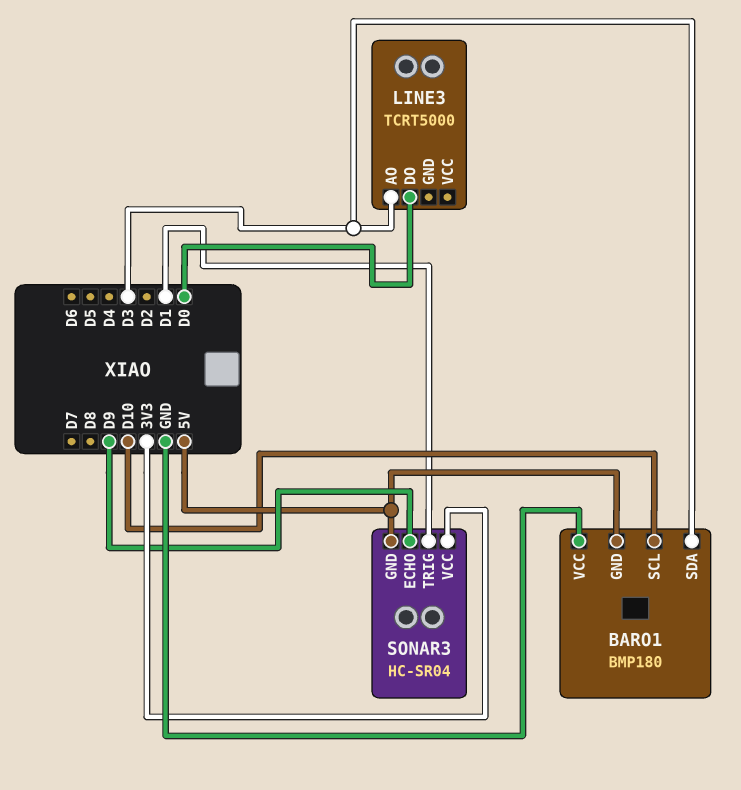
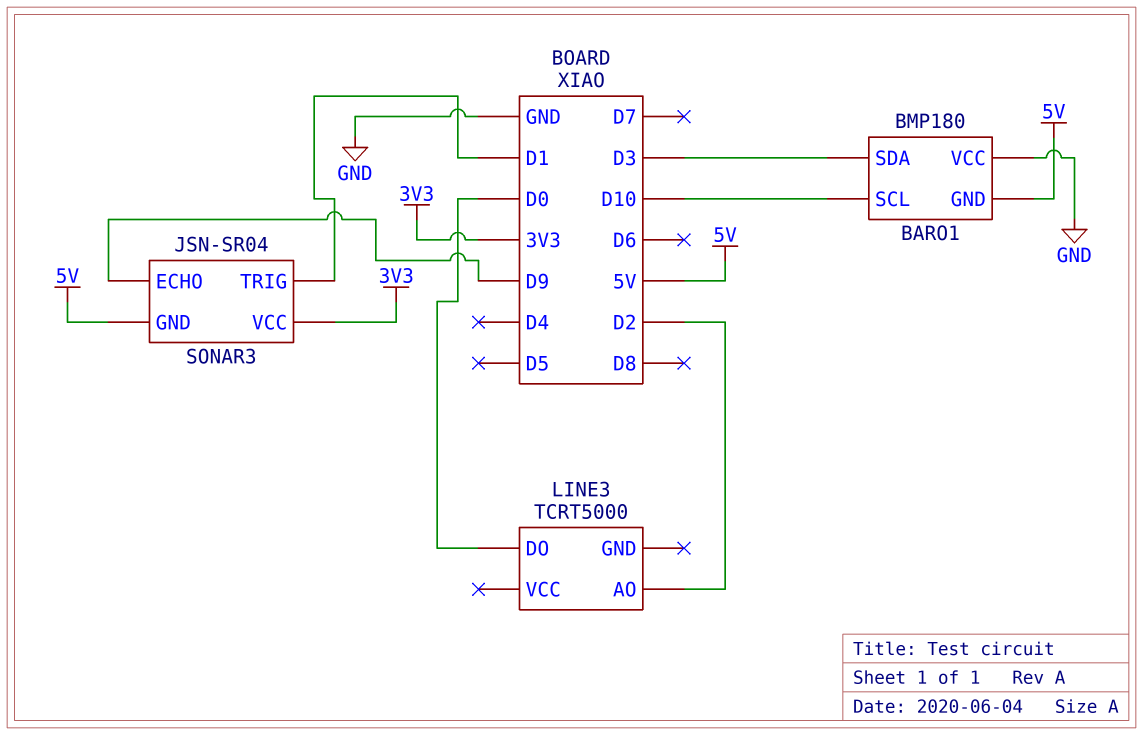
LINE3 pin AO: D3 -> D2
SONAR3: HC-SR04 -> JSN-SR04

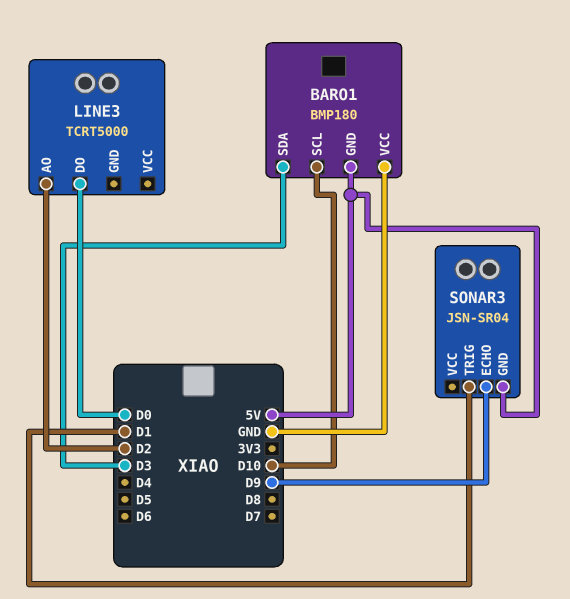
SONAR3 pin VCC: 3V3 -> none

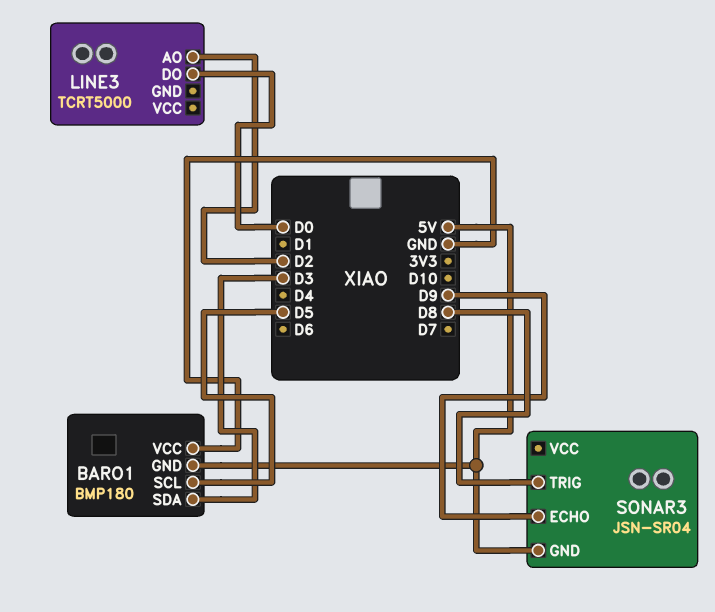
BARO1 pin SCL: D10 -> D5
SONAR3 pin TRIG: D1 -> D8

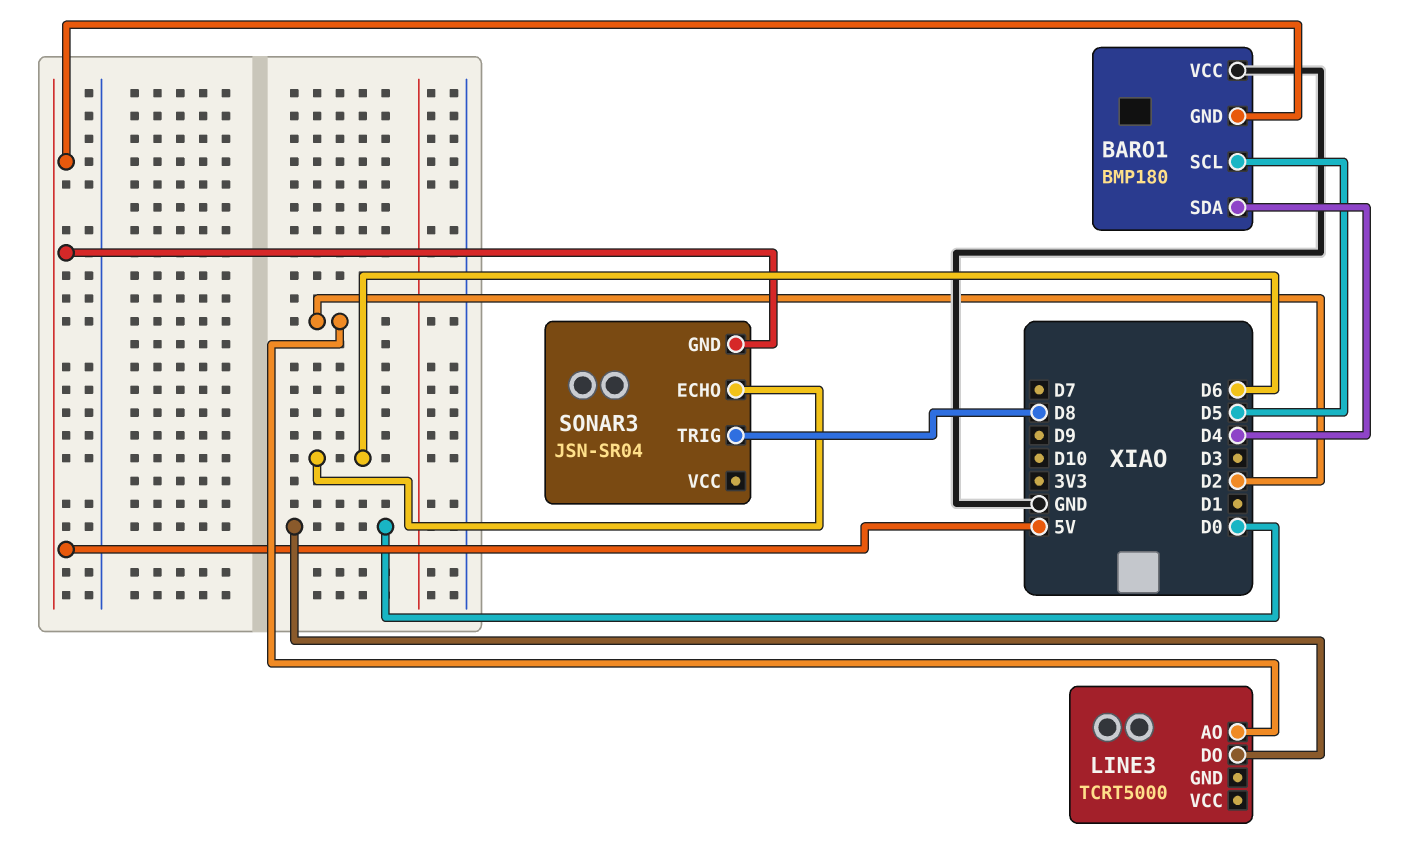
BARO1 pin SDA: D3 -> D4
SONAR3 pin ECHO: D9 -> D6

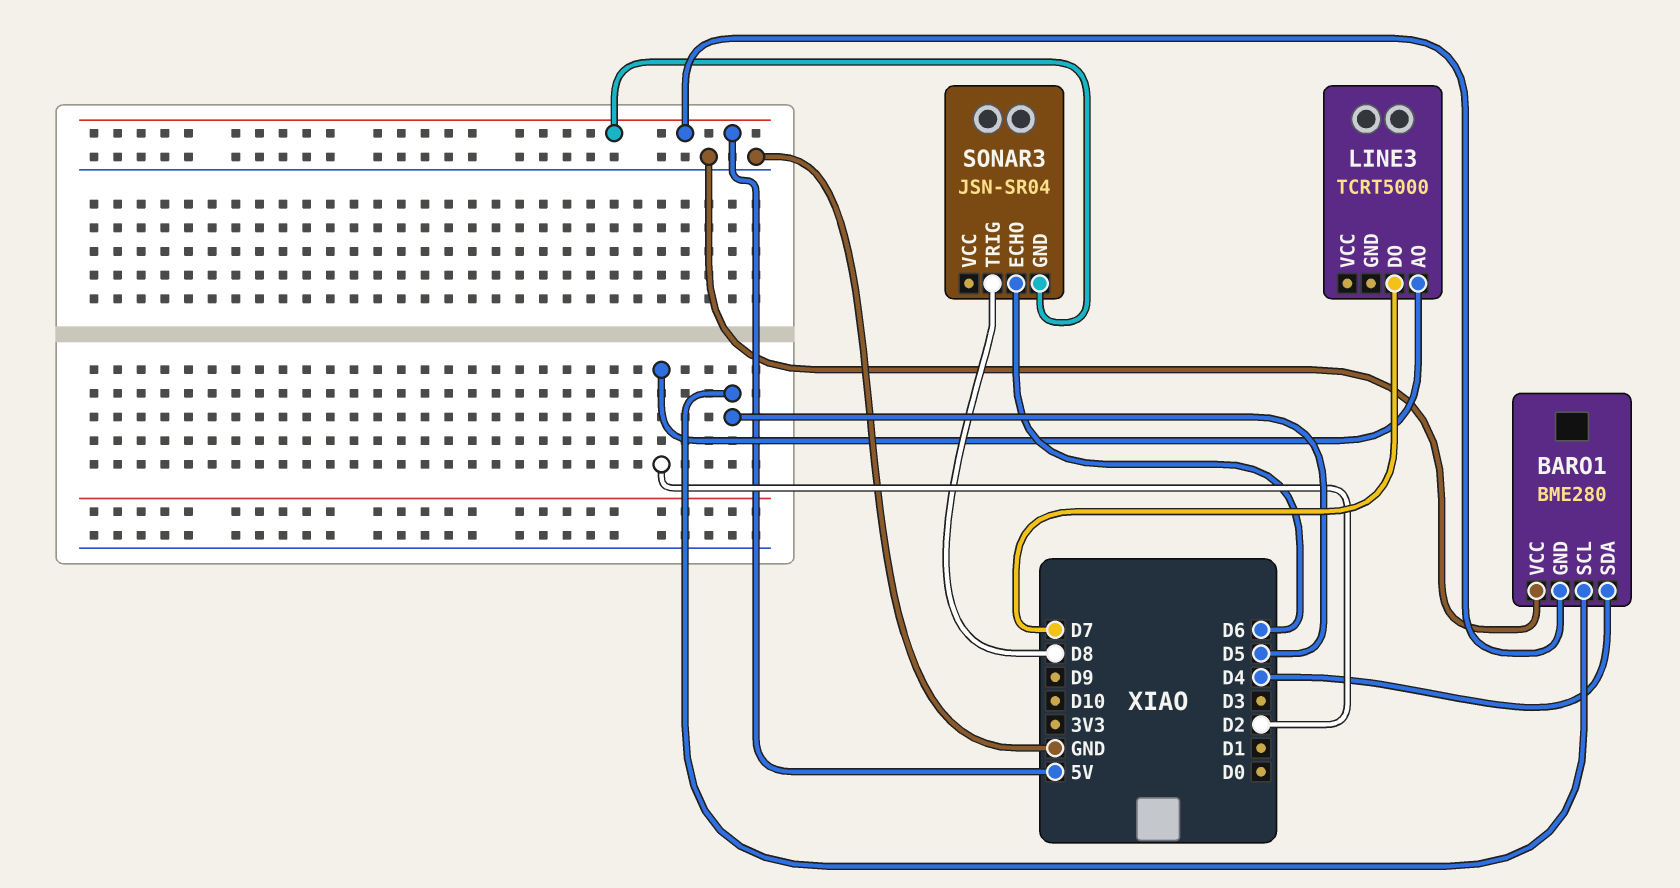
BARO1: BMP180 -> BME280
LINE3 pin DO: D0 -> D7

